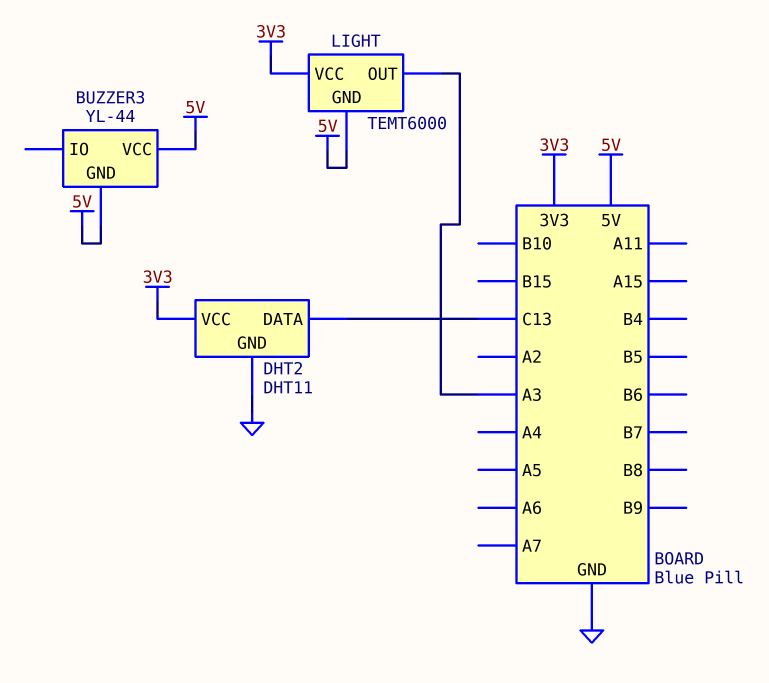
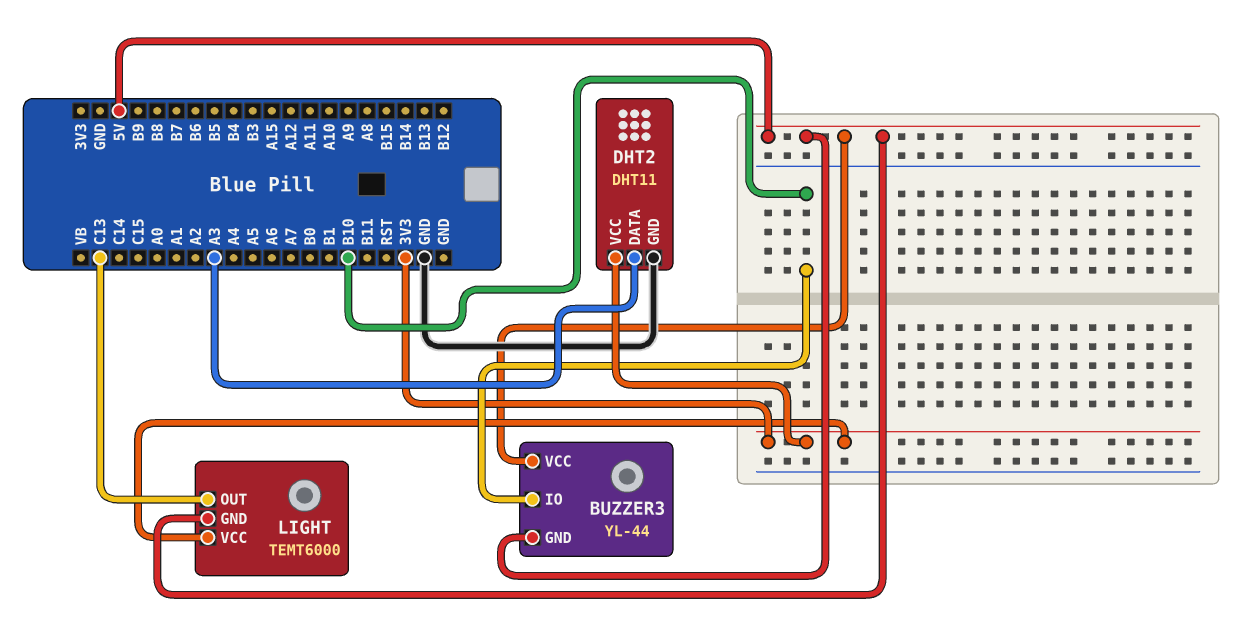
BUZZER3 pin IO: none -> B10
DHT2 pin DATA: C13 -> A3
LIGHT pin OUT: A3 -> C13

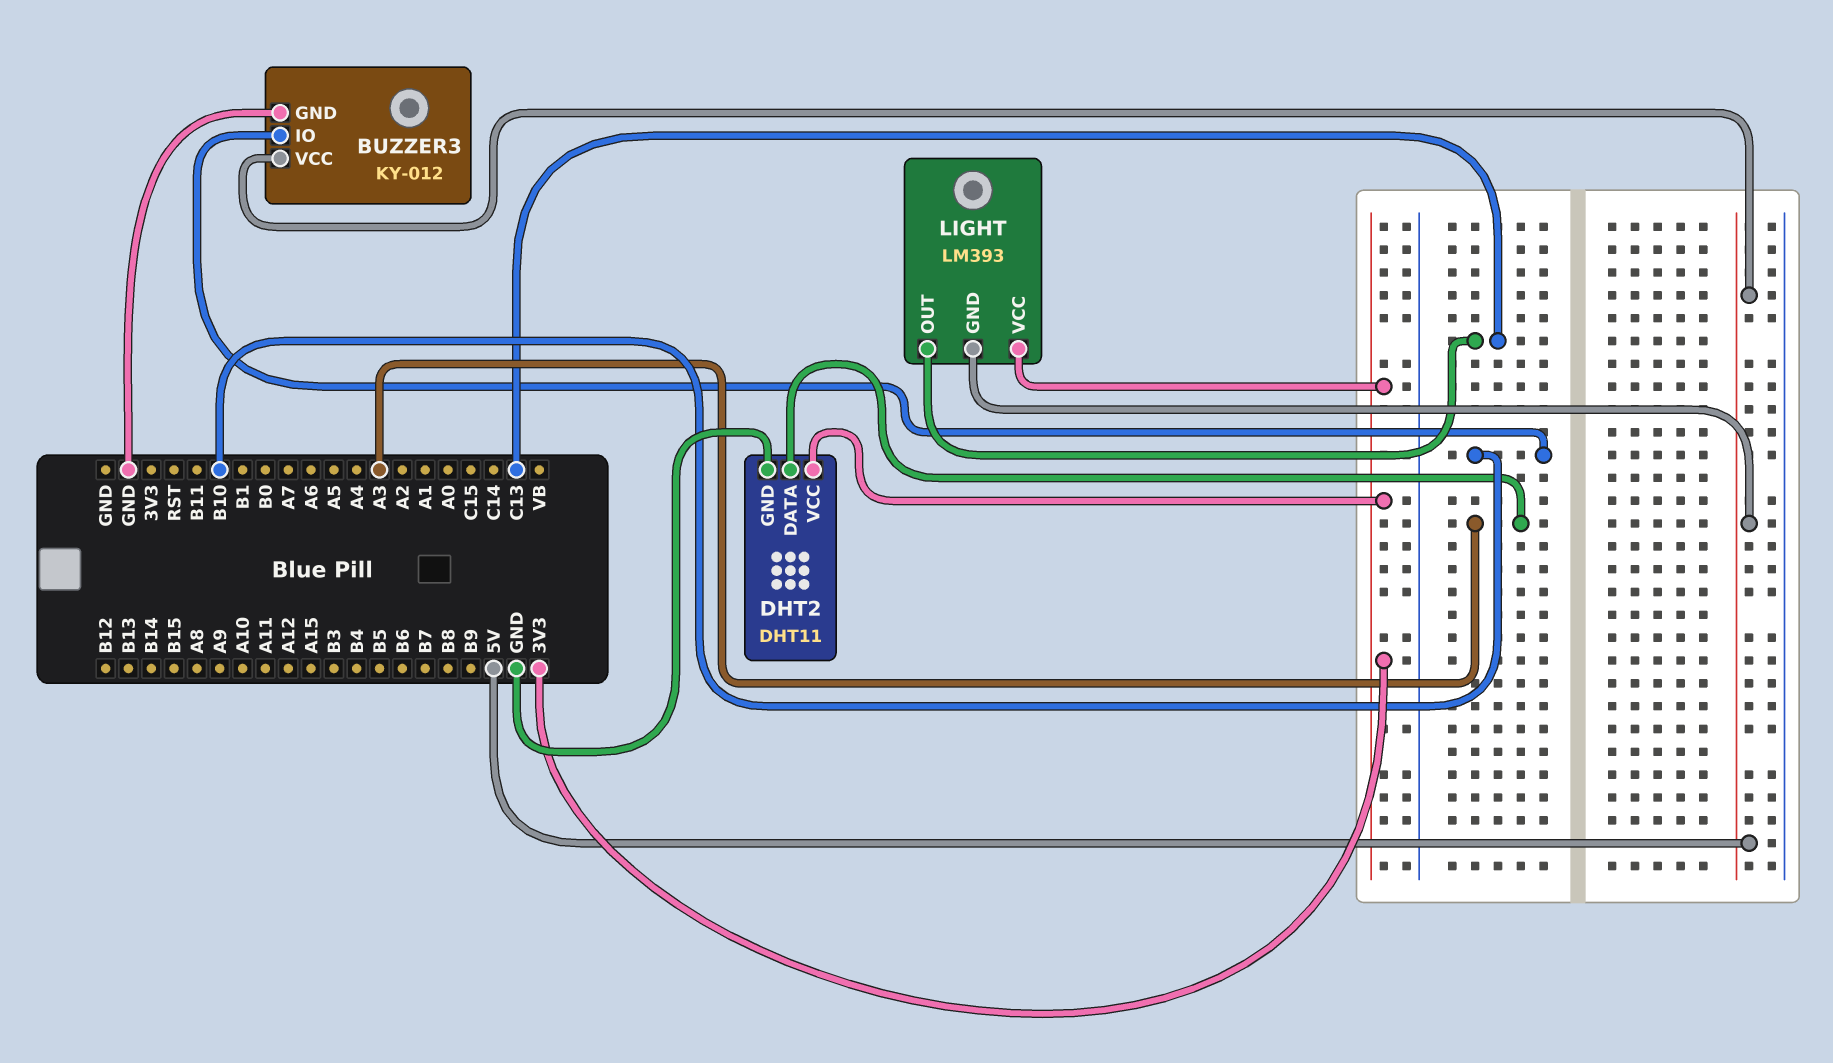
BUZZER3: YL-44 -> KY-012
BUZZER3 pin GND: 5V -> GND
LIGHT: TEMT6000 -> LM393

